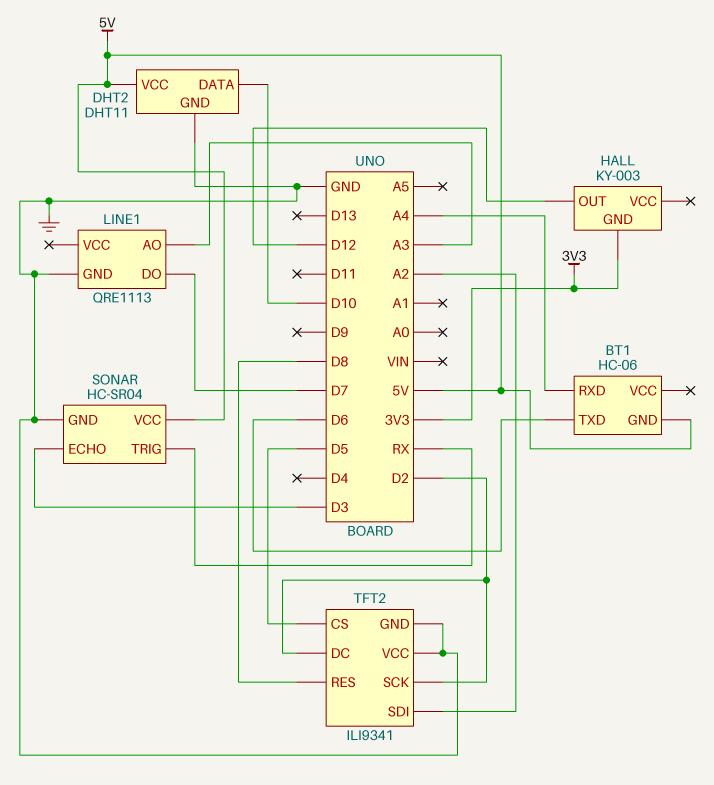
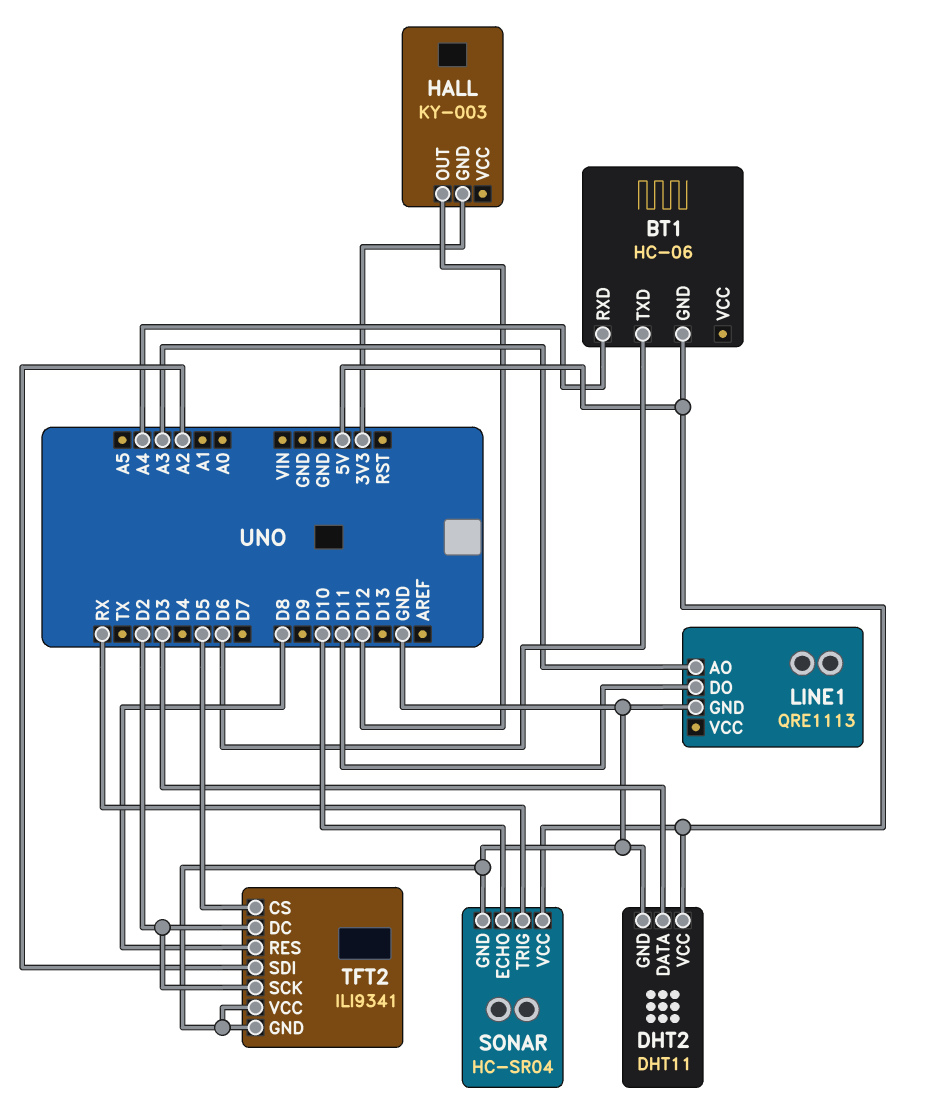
DHT2 pin DATA: D10 -> D3
LINE1 pin DO: D7 -> D11
SONAR pin ECHO: D3 -> D10

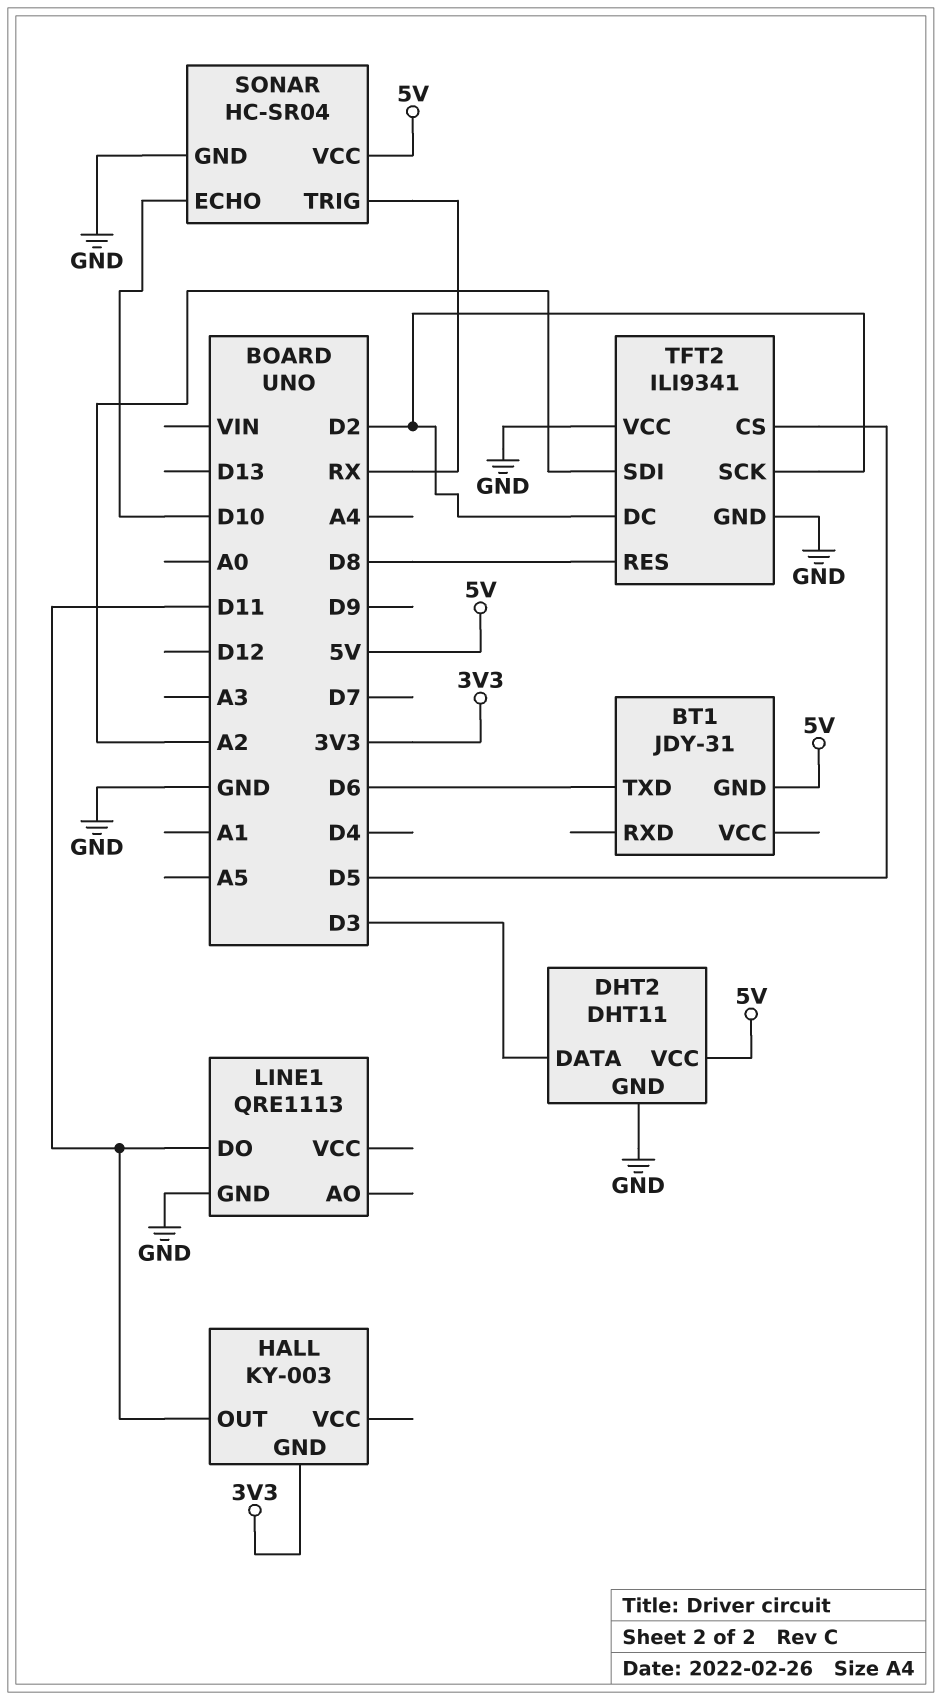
BT1: HC-06 -> JDY-31
BT1 pin RXD: A4 -> none
HALL pin OUT: D12 -> D11
LINE1 pin AO: A3 -> none

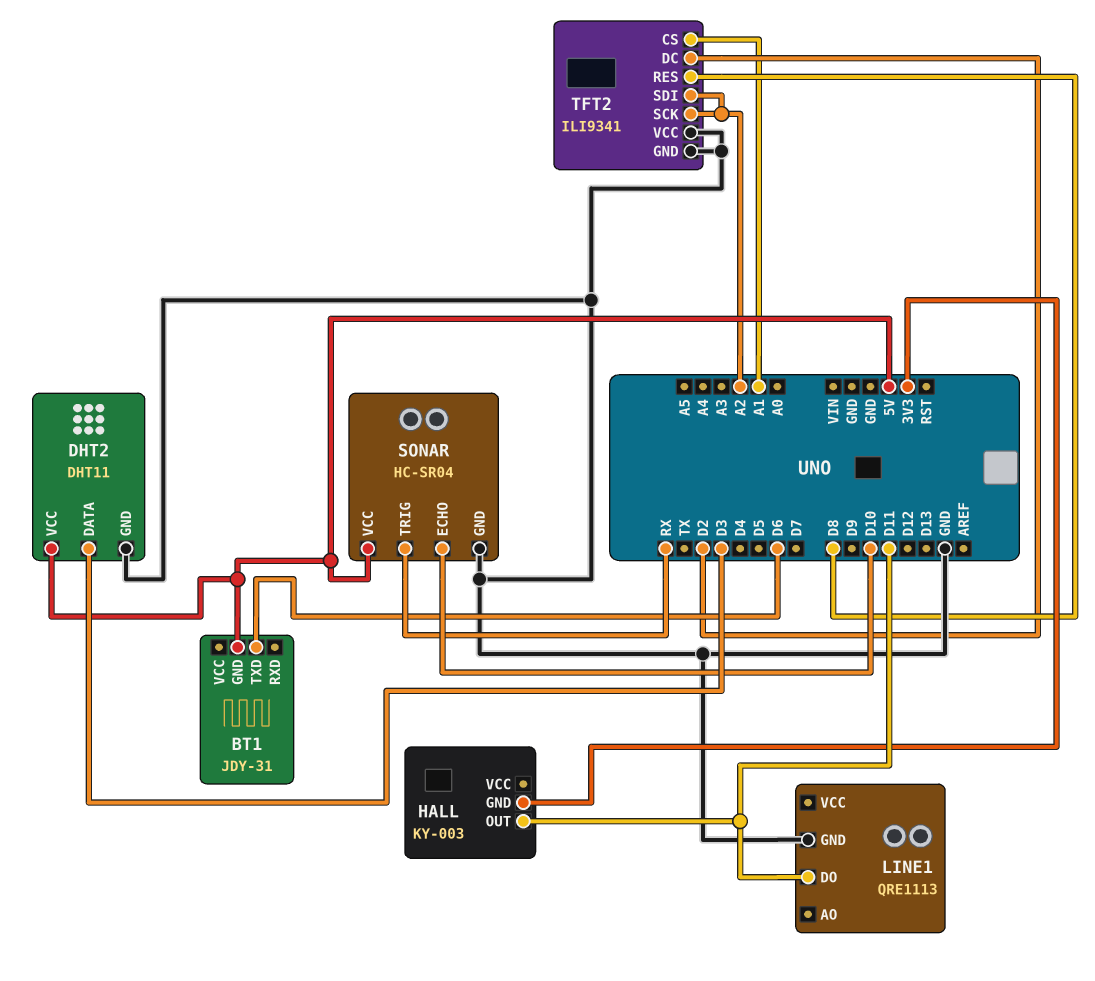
TFT2 pin CS: D5 -> A1
TFT2 pin SCK: D2 -> A2

